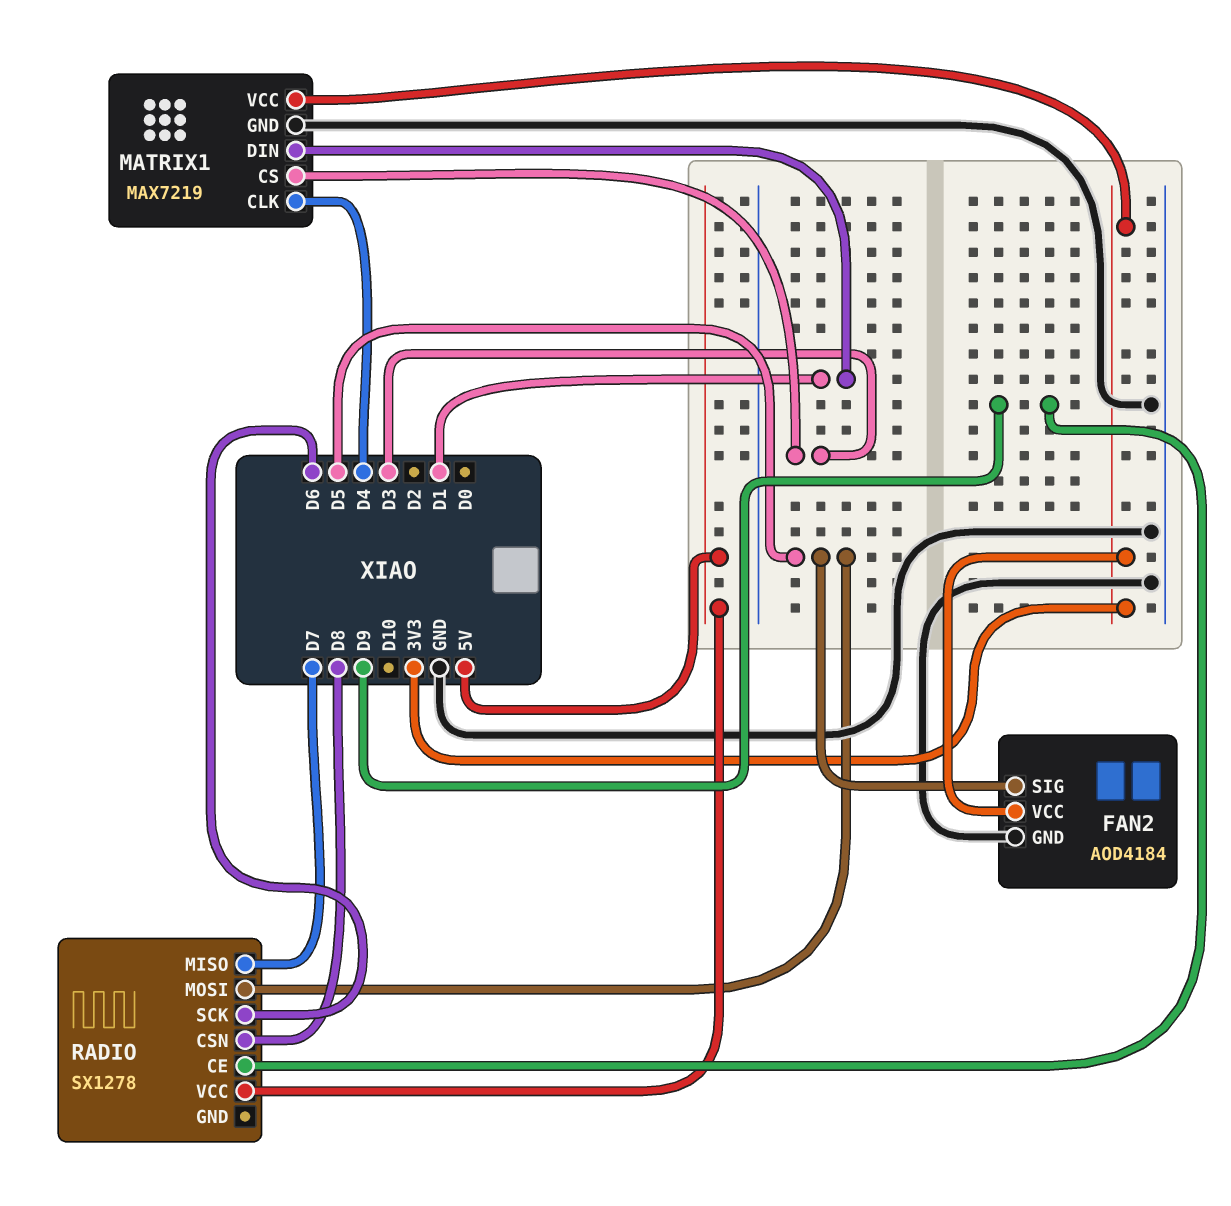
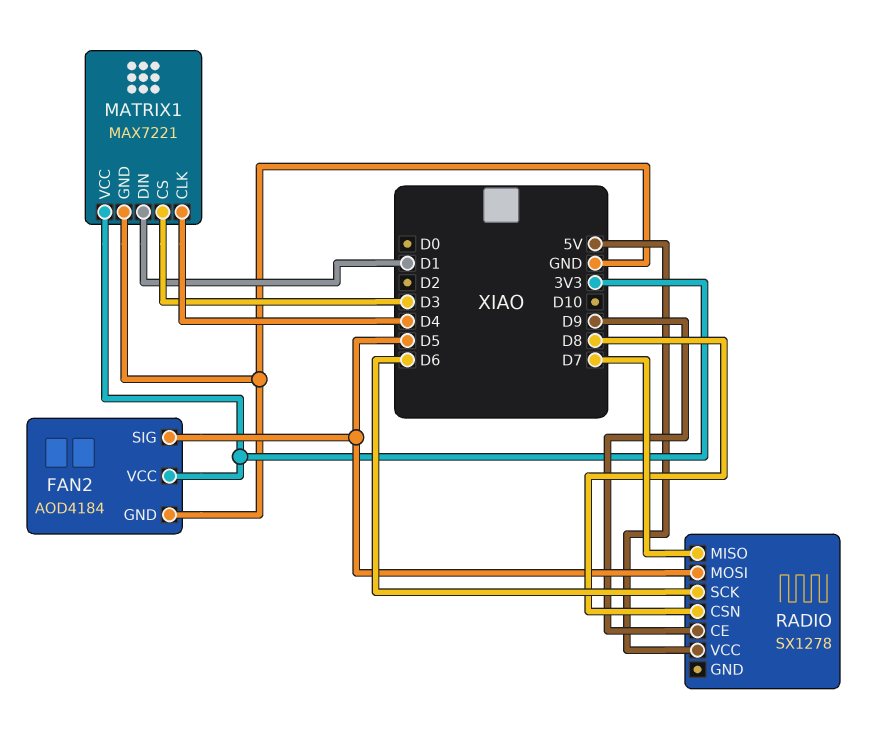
MATRIX1: MAX7219 -> MAX7221

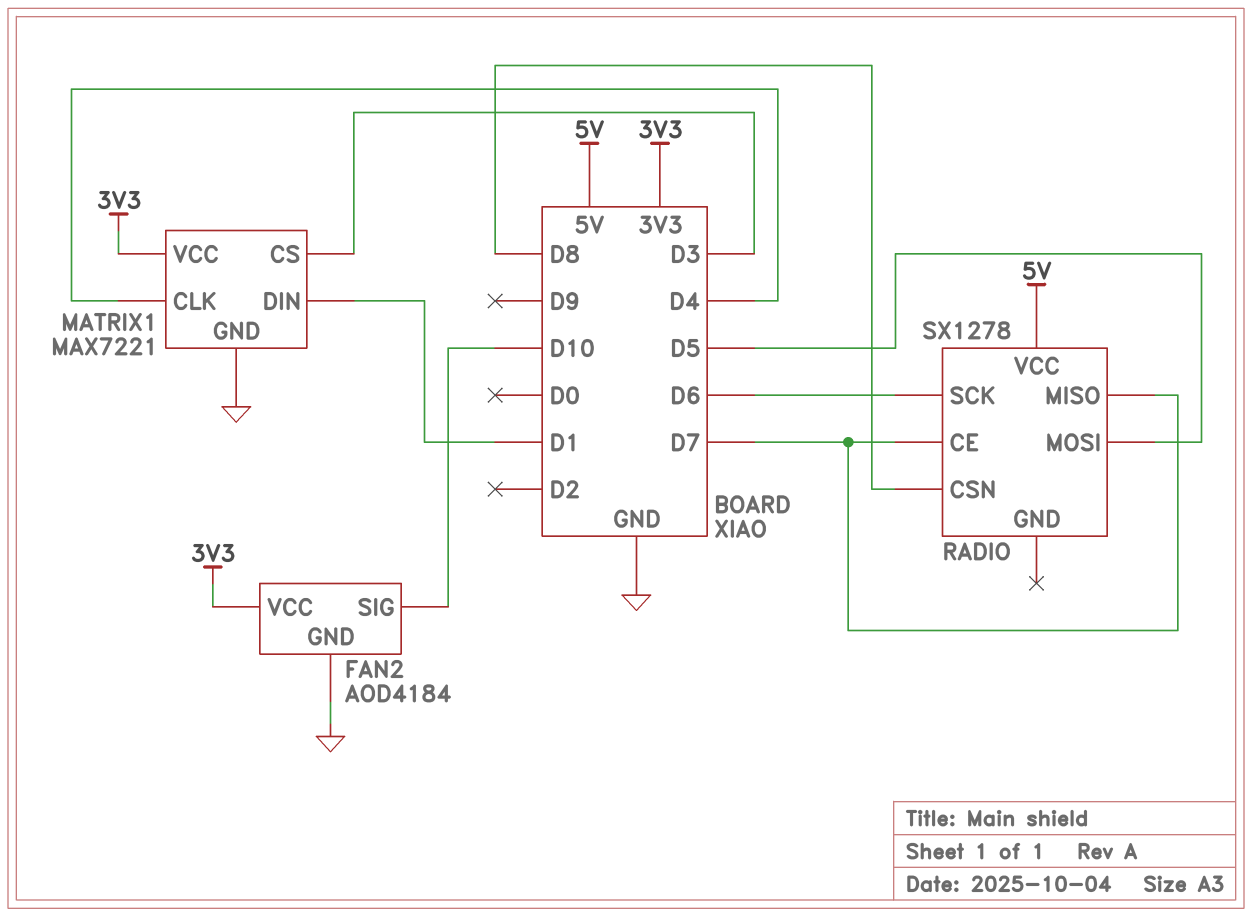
FAN2 pin SIG: D5 -> D10
RADIO pin CE: D9 -> D7

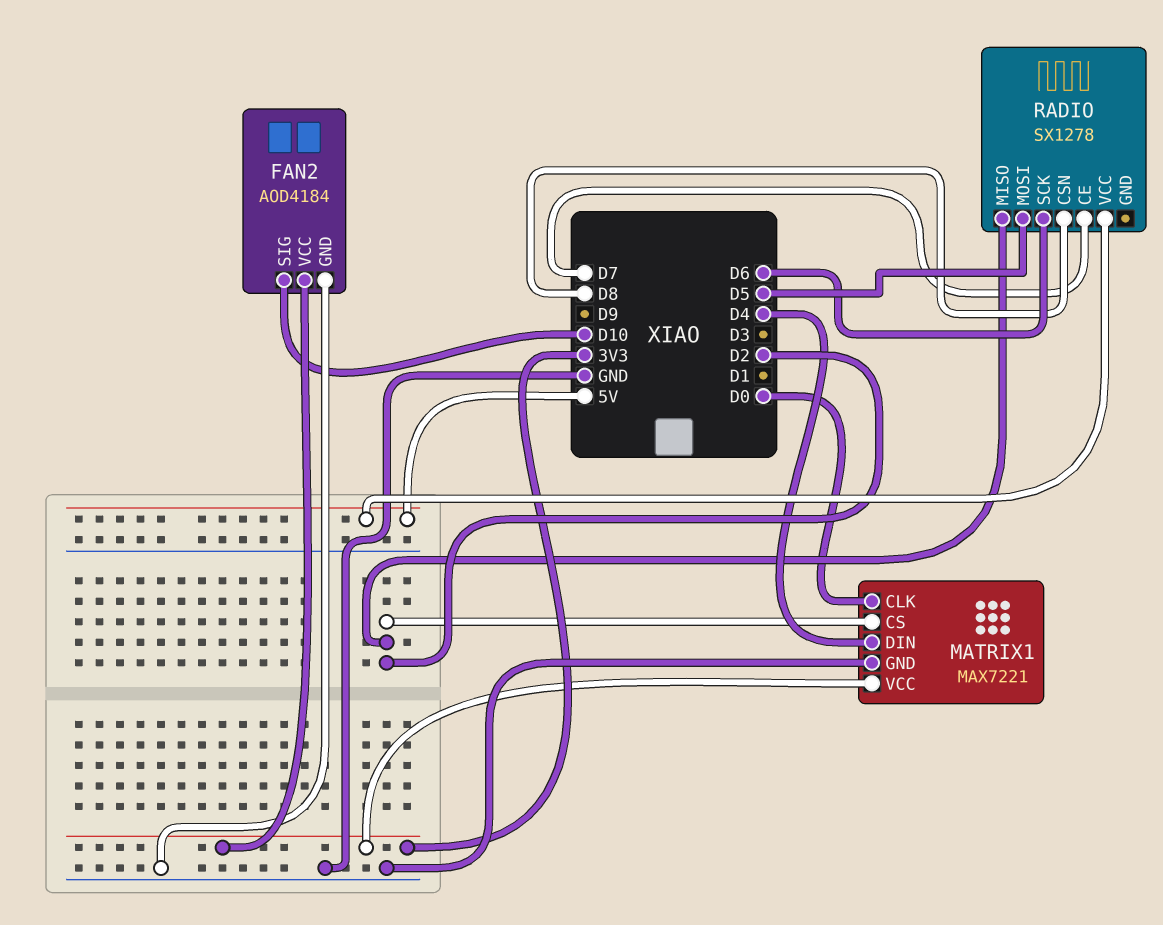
MATRIX1 pin CLK: D4 -> D0
MATRIX1 pin CS: D3 -> D2
MATRIX1 pin DIN: D1 -> D4
RADIO pin MISO: D7 -> D2

